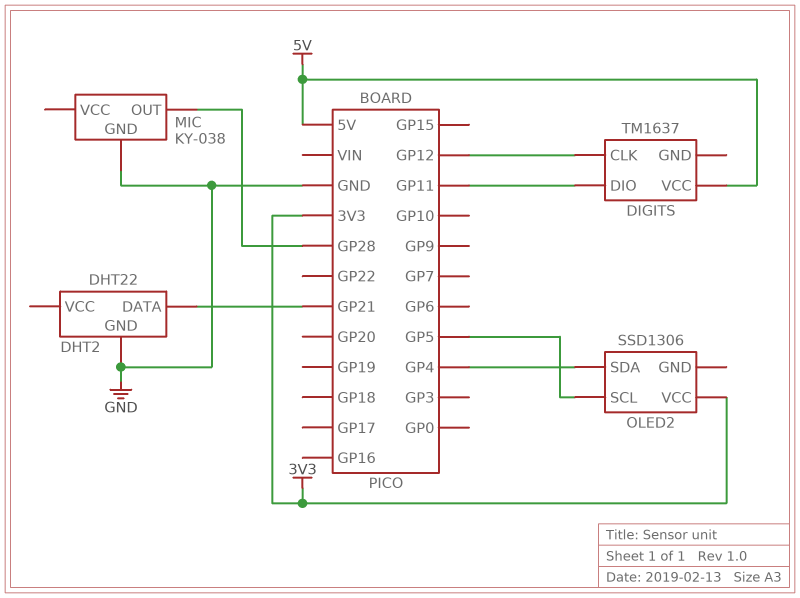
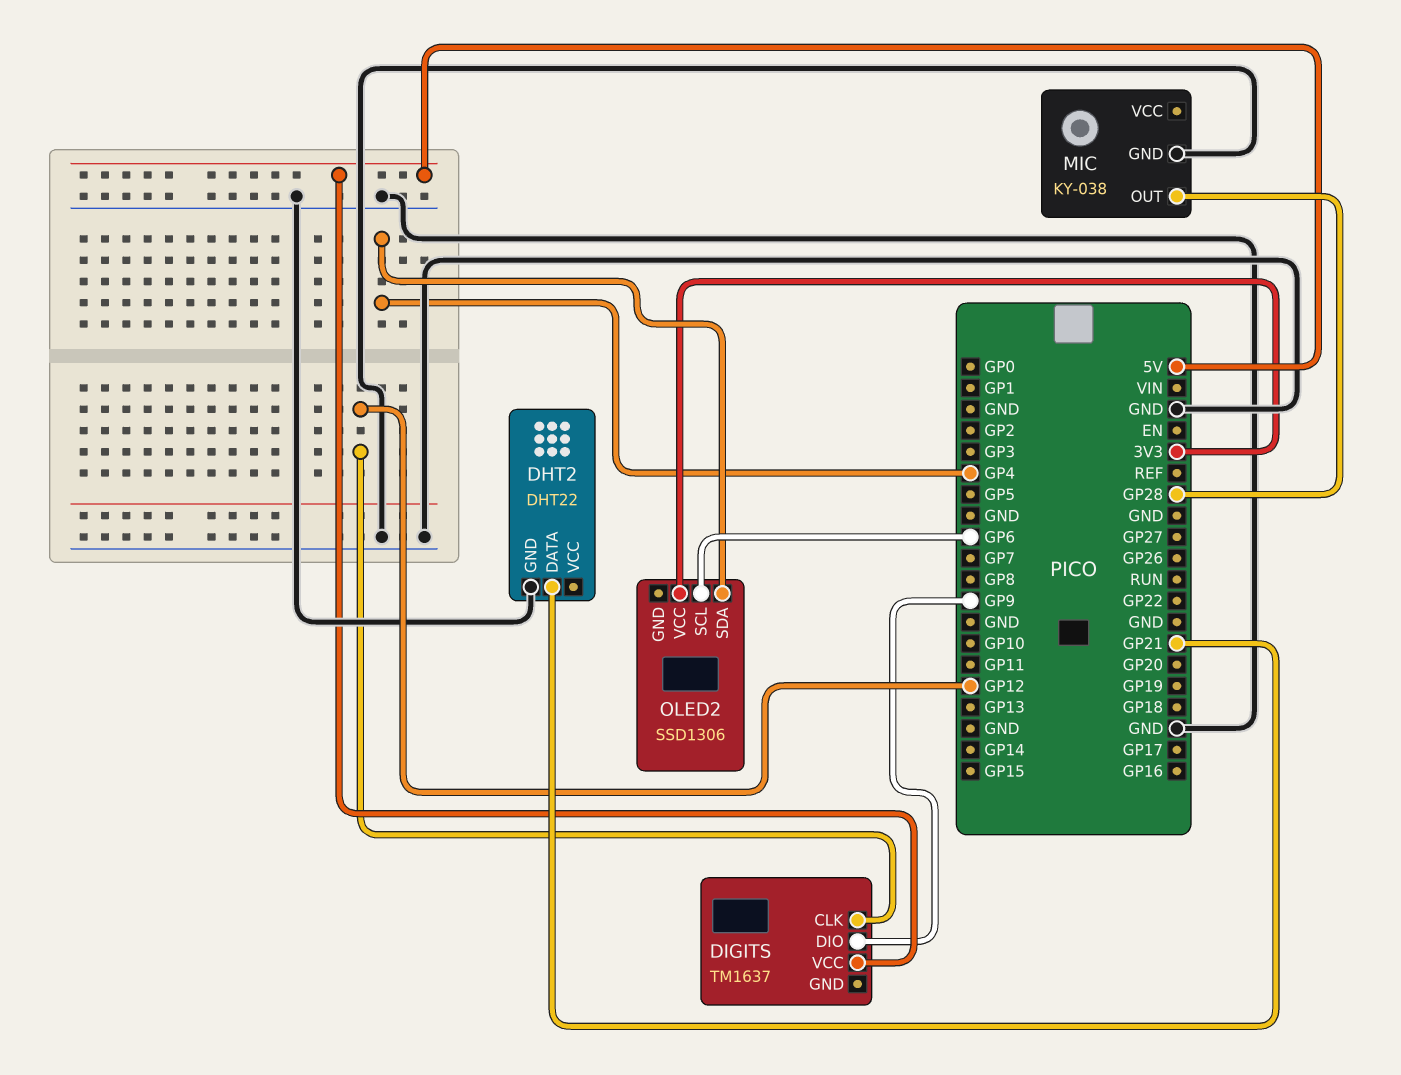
DIGITS pin DIO: GP11 -> GP9
OLED2 pin SCL: GP5 -> GP6

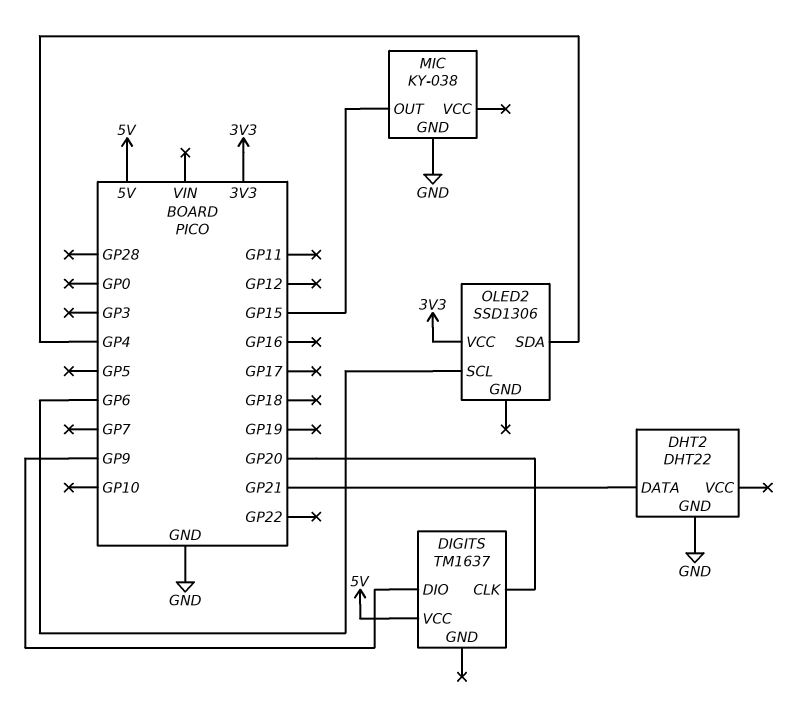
DIGITS pin CLK: GP12 -> GP20
MIC pin OUT: GP28 -> GP15

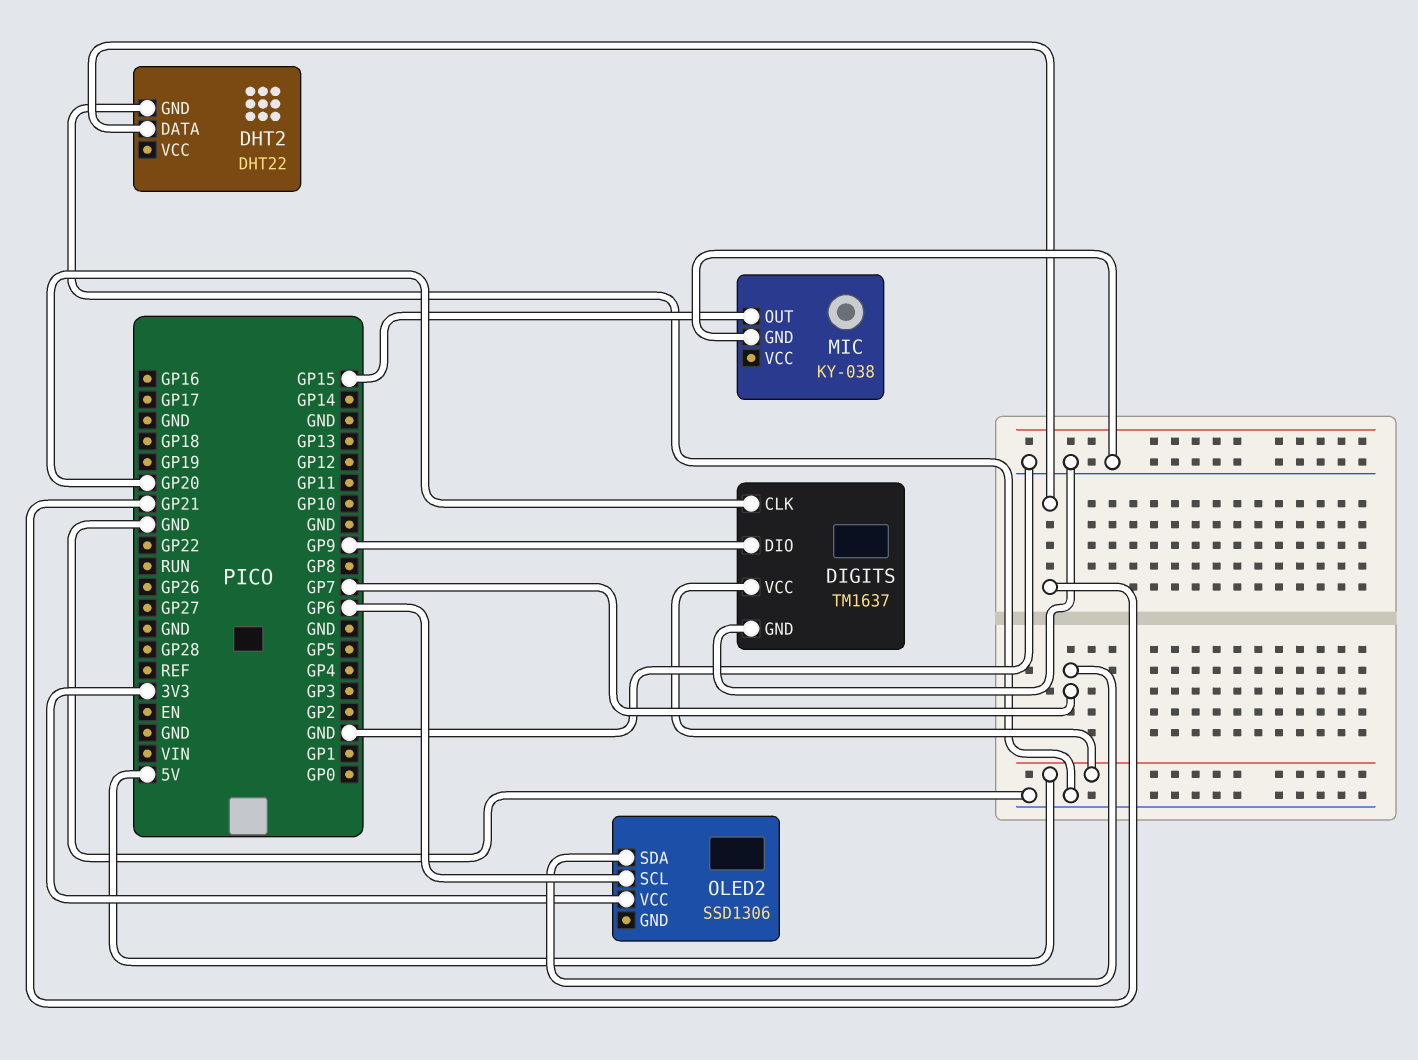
DIGITS pin GND: none -> GND
OLED2 pin SDA: GP4 -> GP7

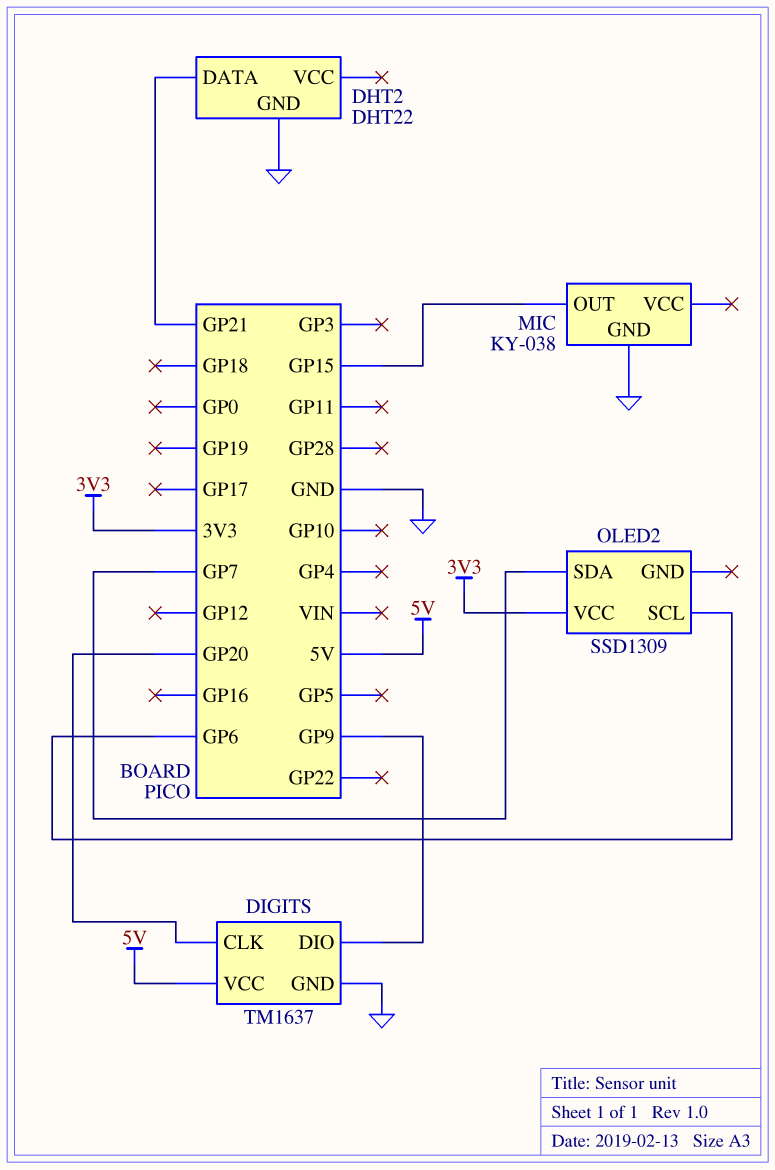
OLED2: SSD1306 -> SSD1309

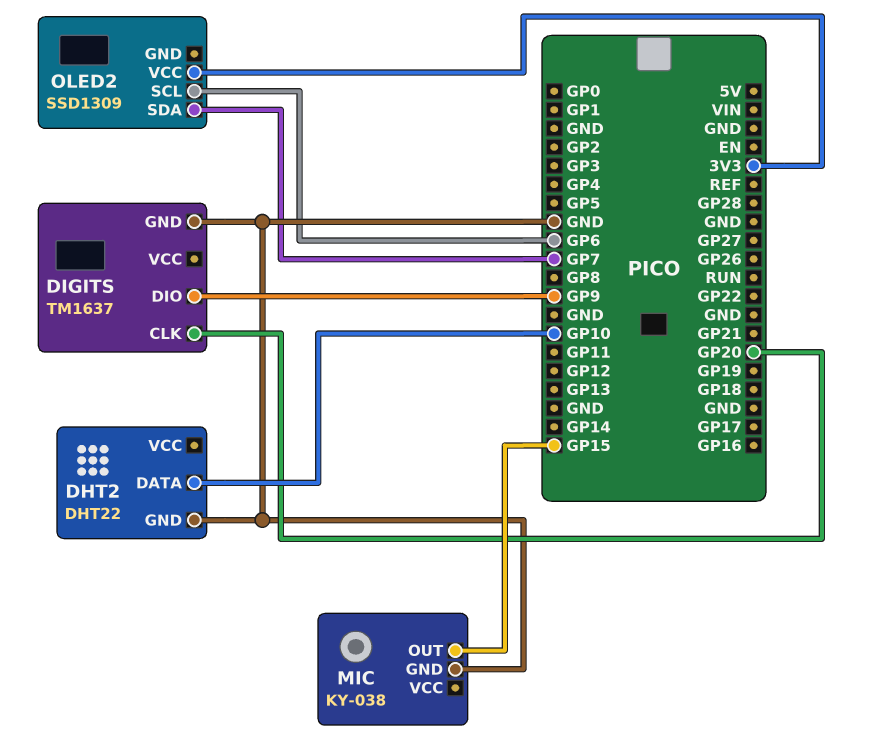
DHT2 pin DATA: GP21 -> GP10
DIGITS pin VCC: 5V -> none

